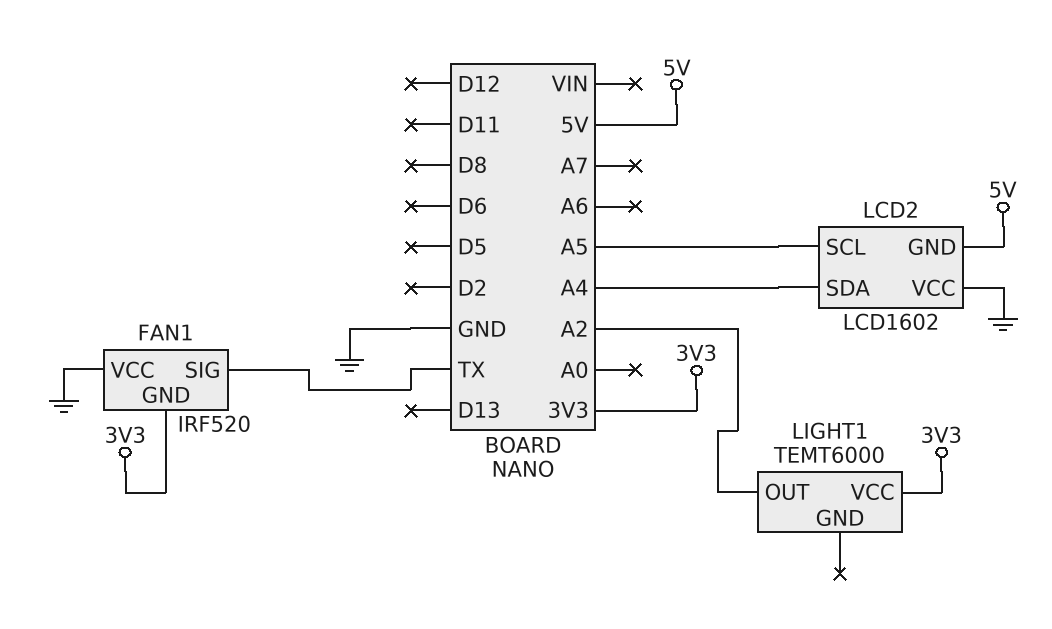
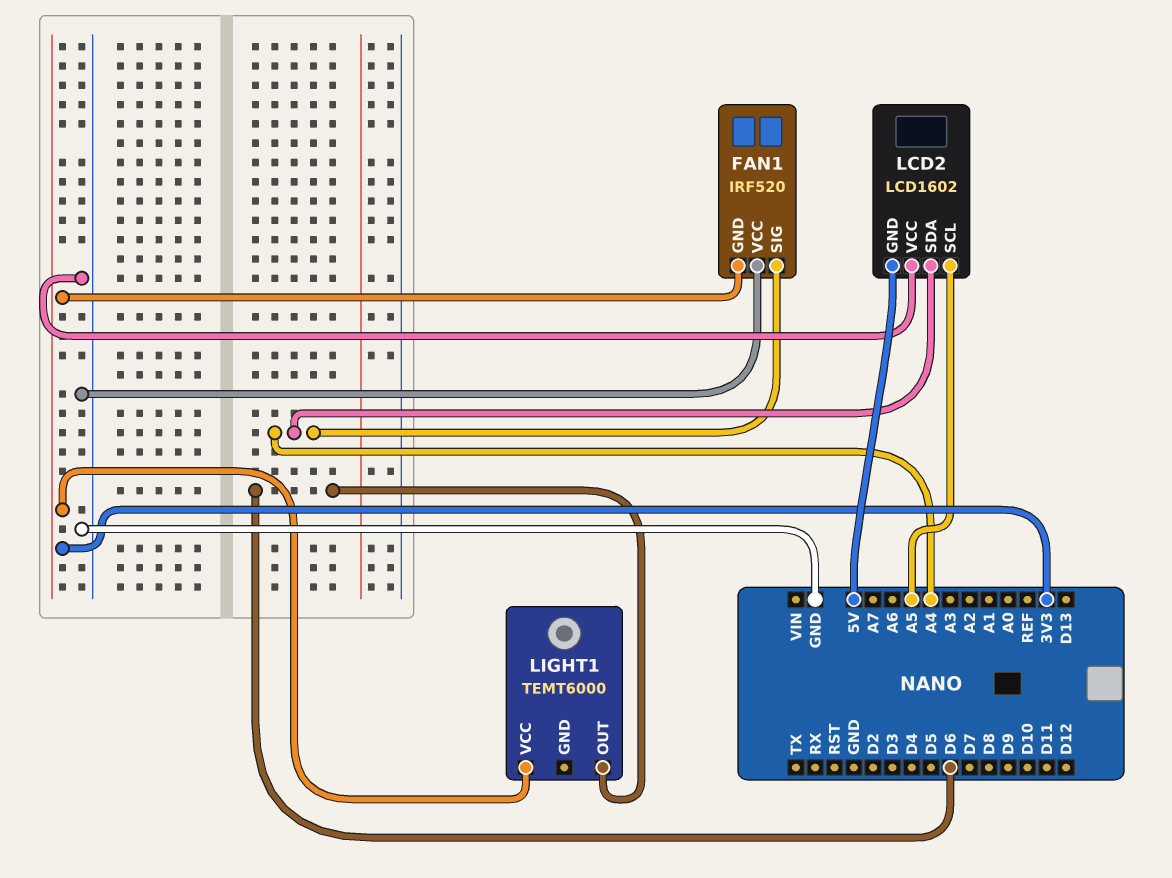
FAN1 pin SIG: TX -> A4
LIGHT1 pin OUT: A2 -> D6

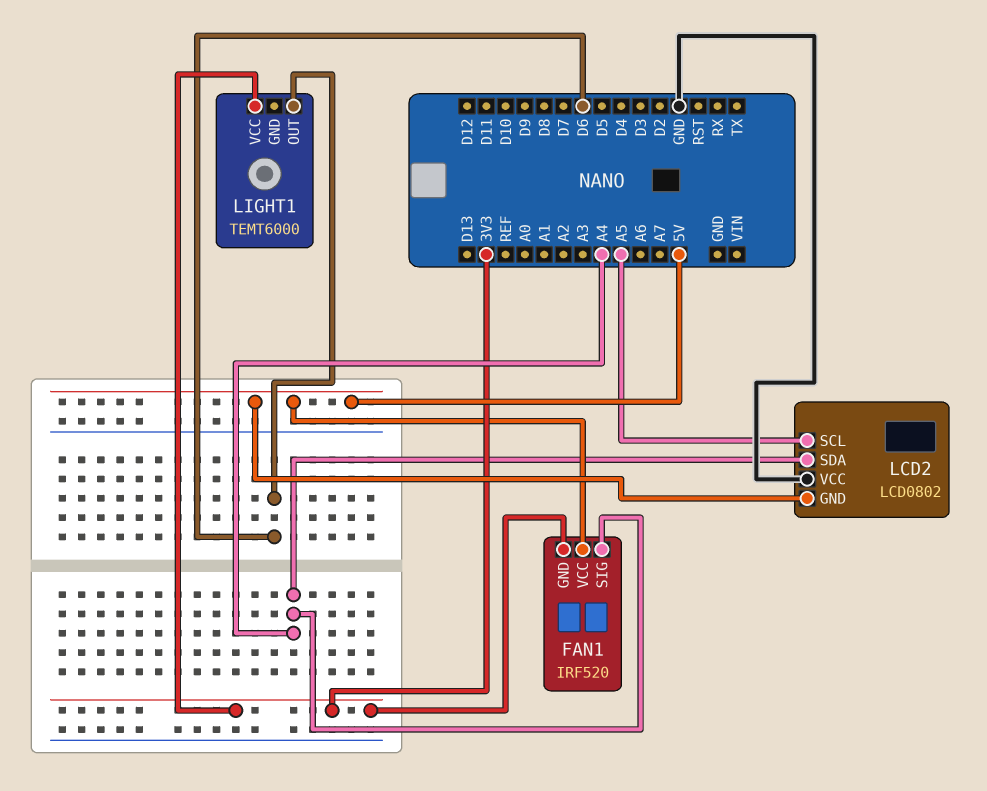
FAN1 pin VCC: GND -> 5V
LCD2: LCD1602 -> LCD0802

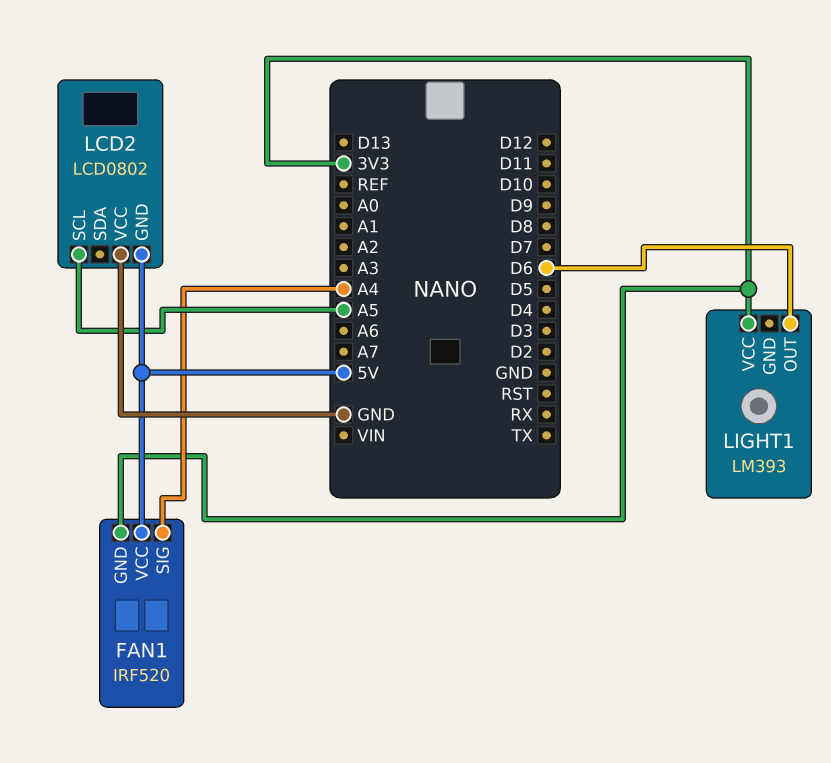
LCD2 pin SDA: A4 -> none
LIGHT1: TEMT6000 -> LM393

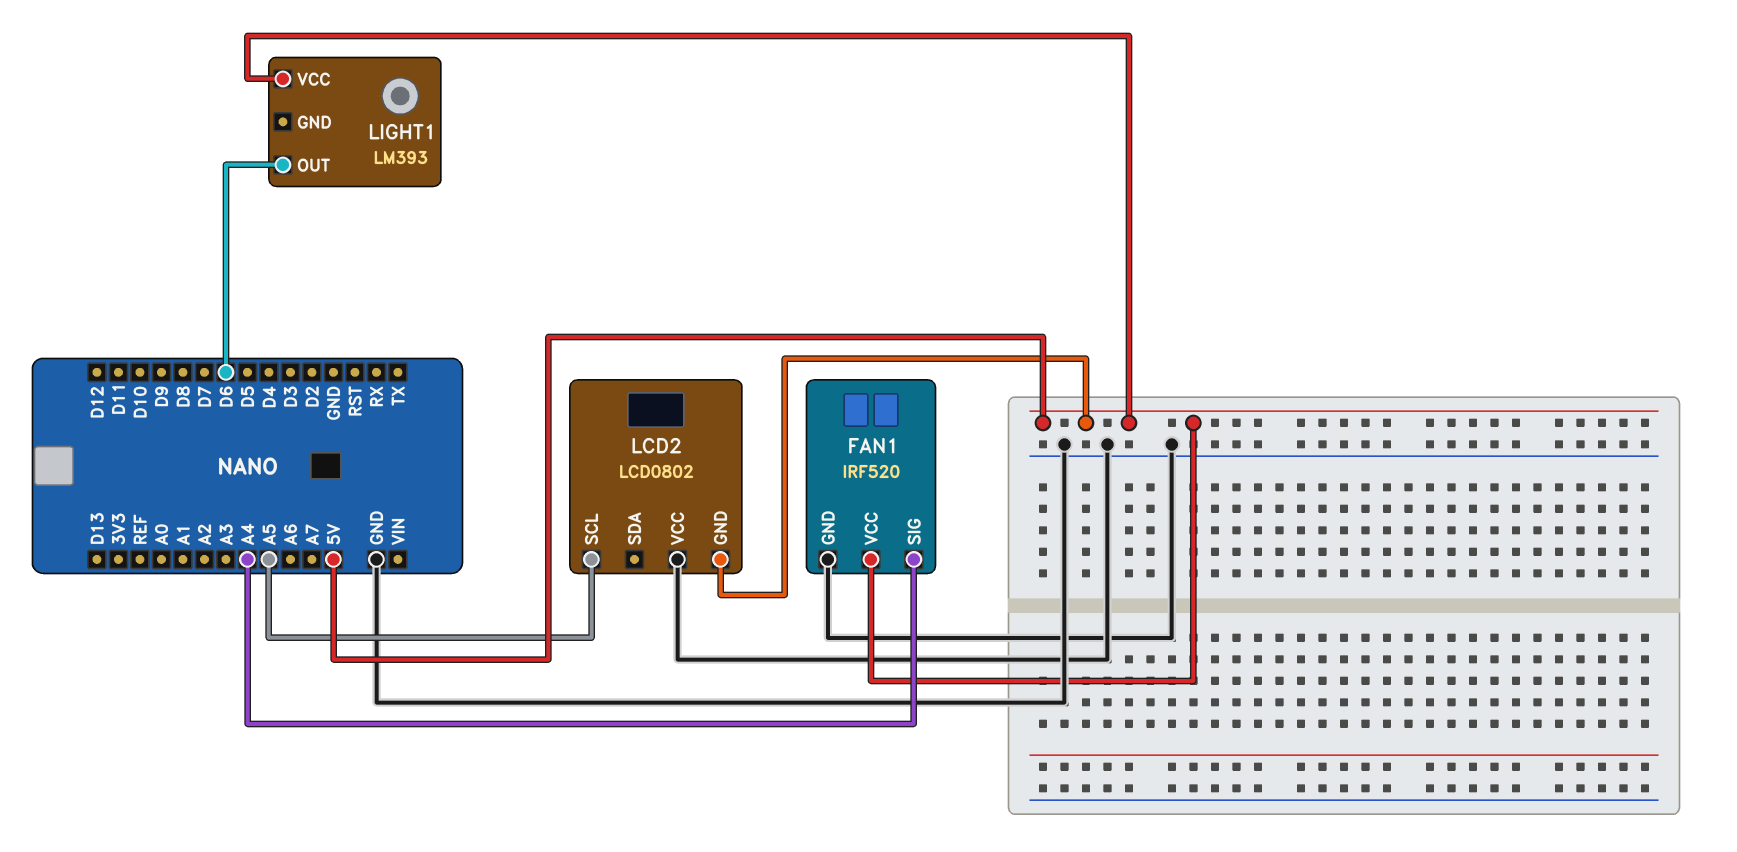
FAN1 pin GND: 3V3 -> GND
LIGHT1 pin VCC: 3V3 -> 5V

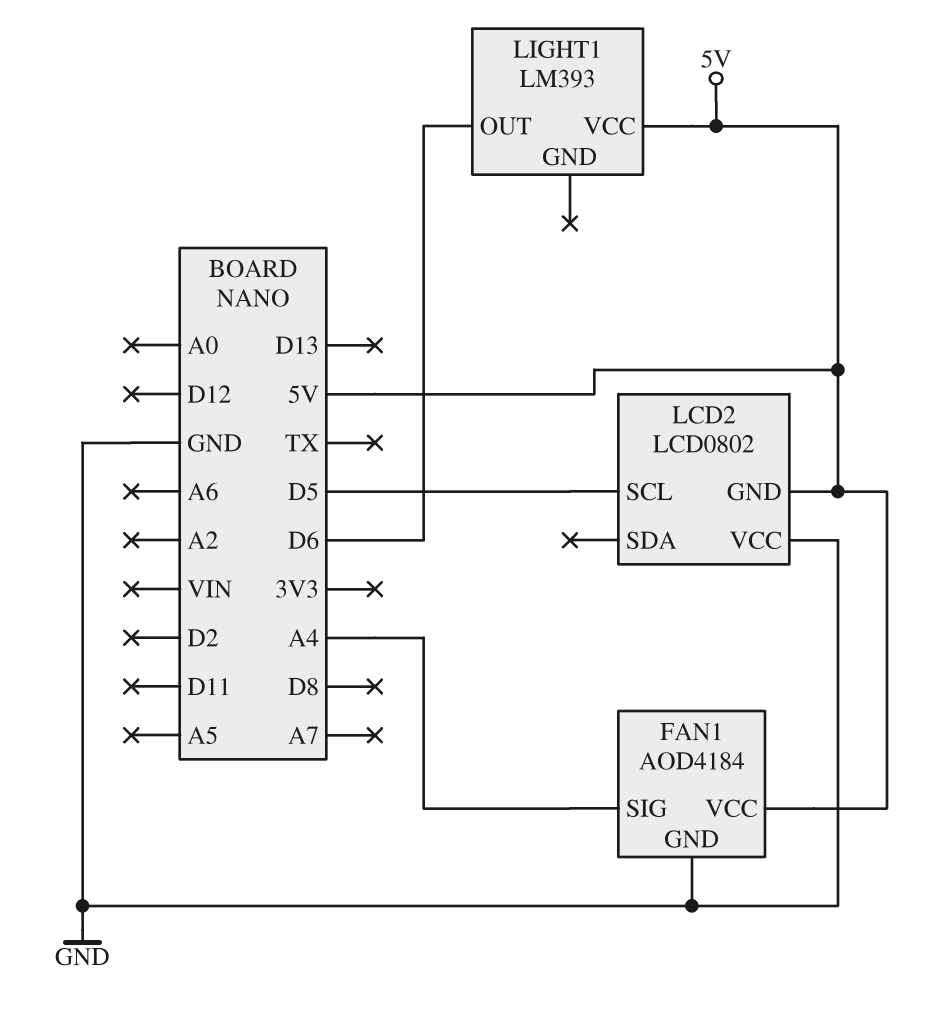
FAN1: IRF520 -> AOD4184
LCD2 pin SCL: A5 -> D5

